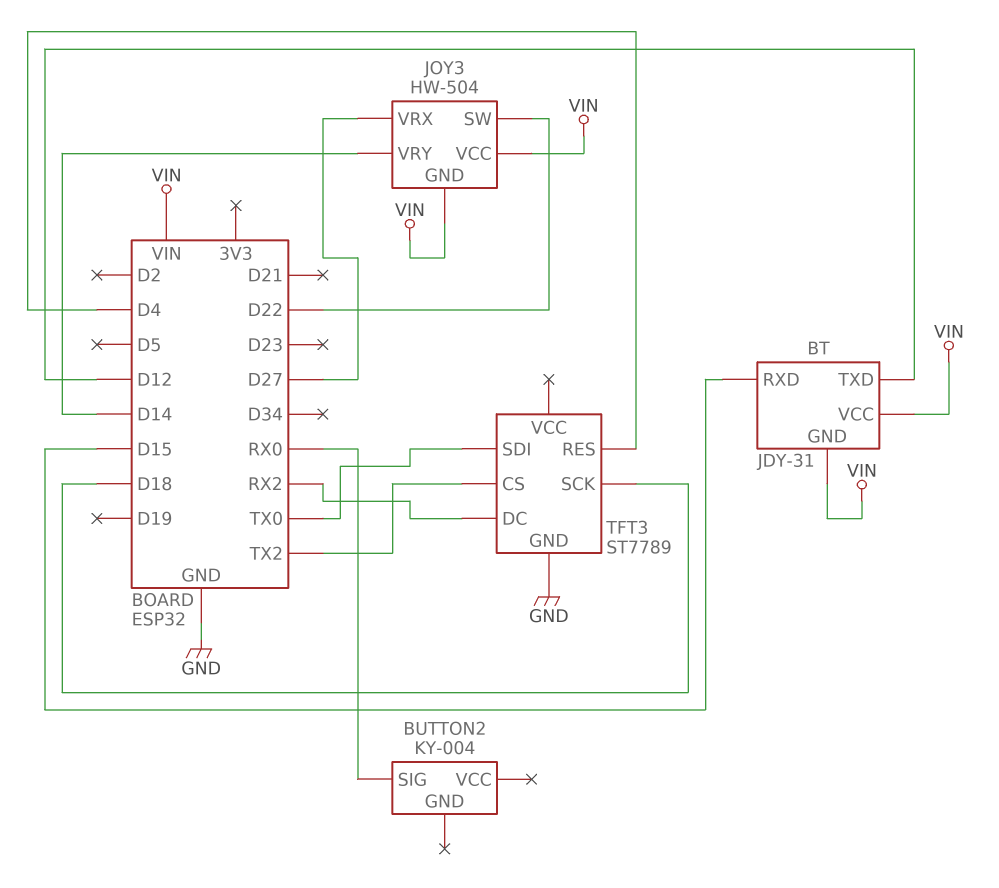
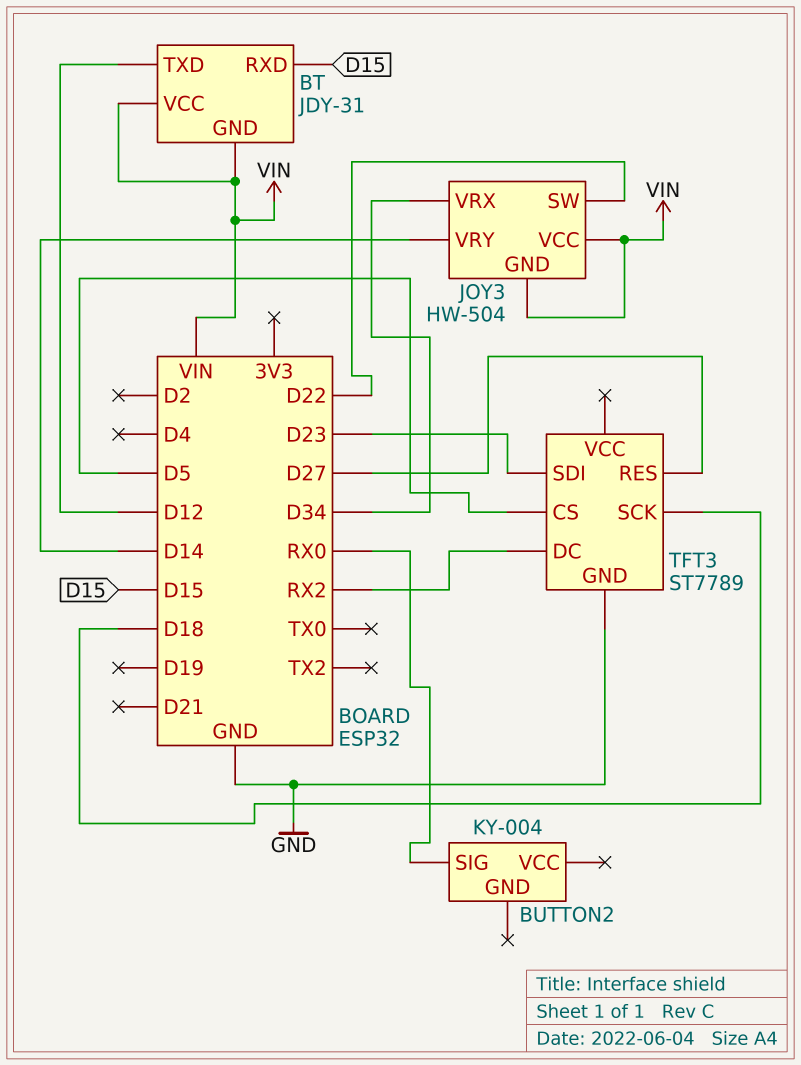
JOY3 pin VRX: D27 -> D34
TFT3 pin CS: TX2 -> D5
TFT3 pin RES: D4 -> D27
TFT3 pin SDI: TX0 -> D23

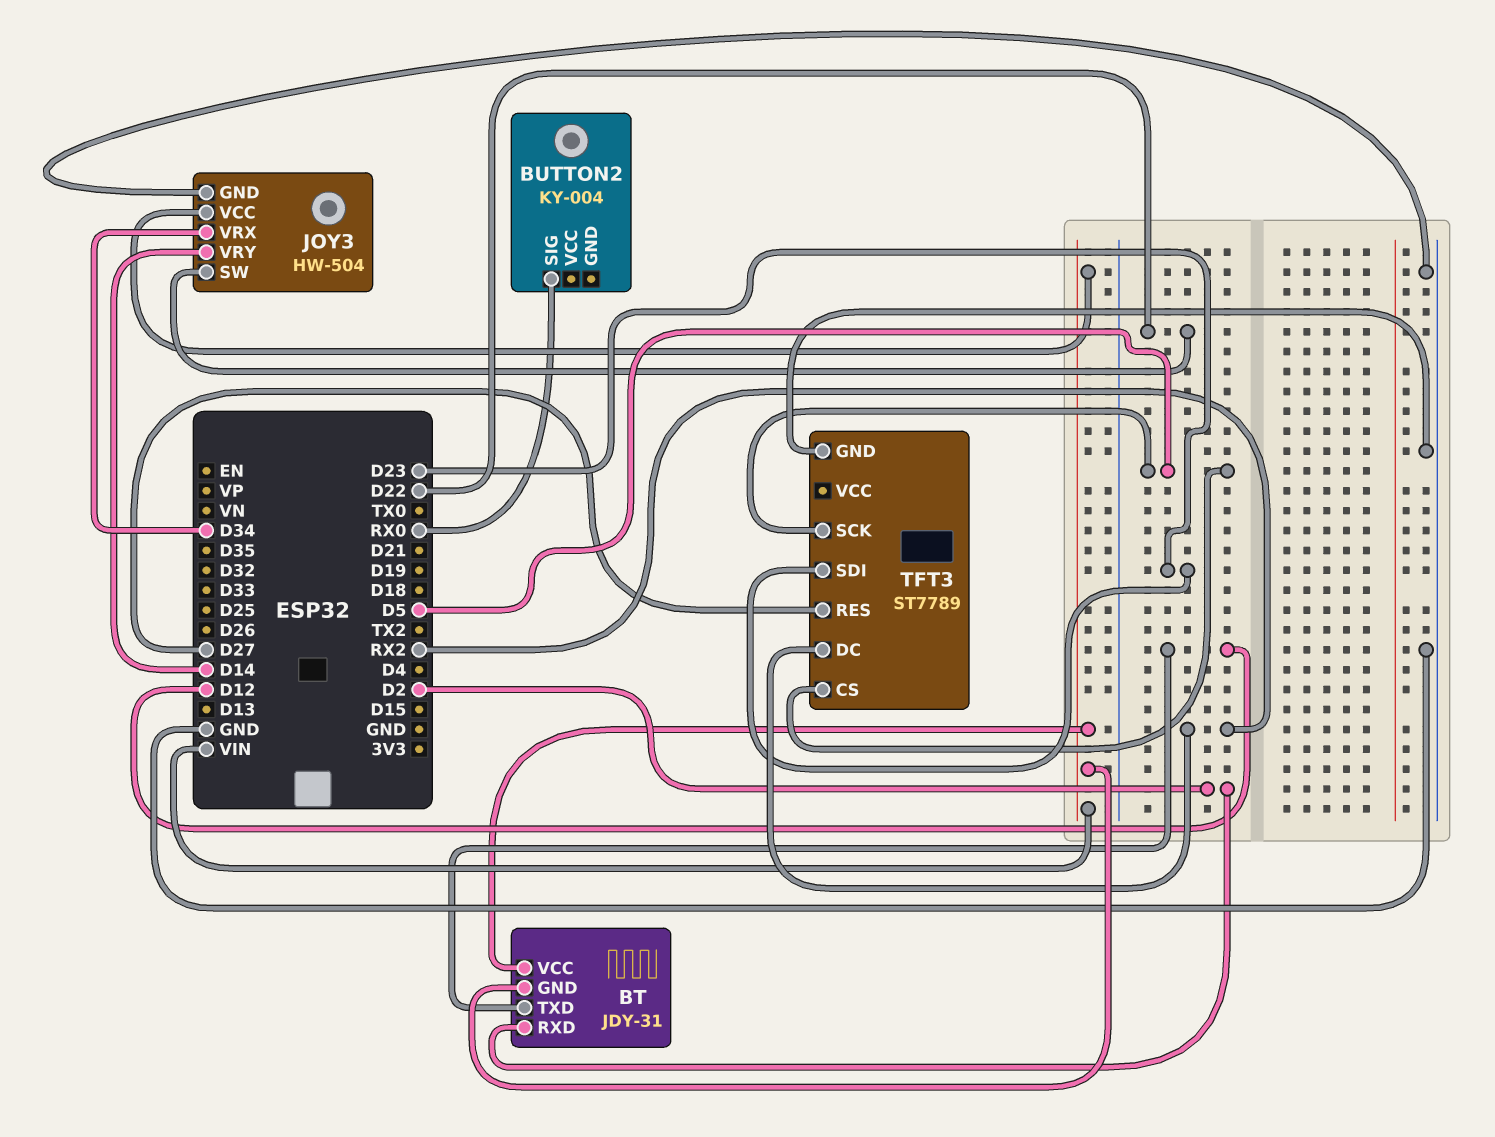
BT pin RXD: D15 -> D2
JOY3 pin GND: VIN -> GND
TFT3 pin SCK: D18 -> D5

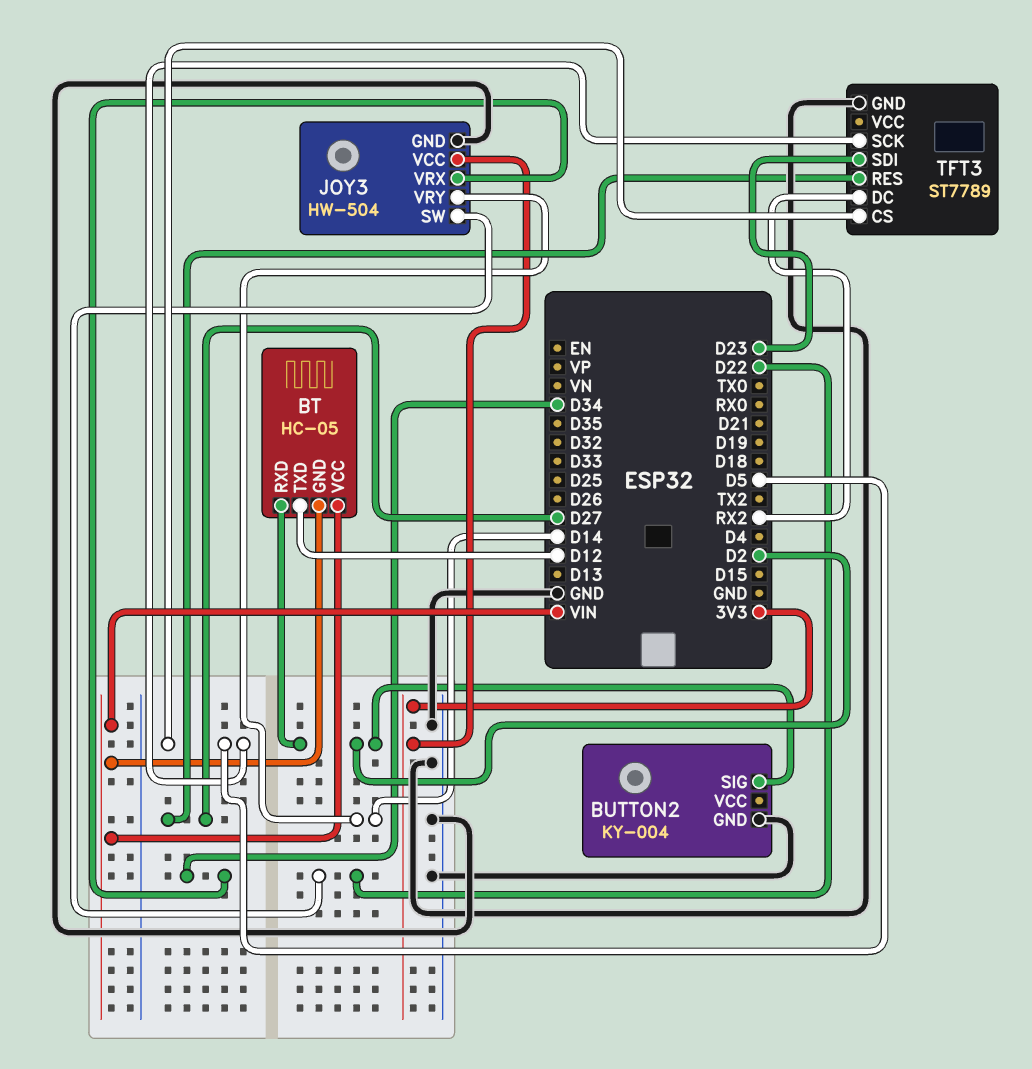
BT: JDY-31 -> HC-05
BUTTON2 pin GND: none -> GND
BUTTON2 pin SIG: RX0 -> D2
JOY3 pin VCC: VIN -> 3V3

